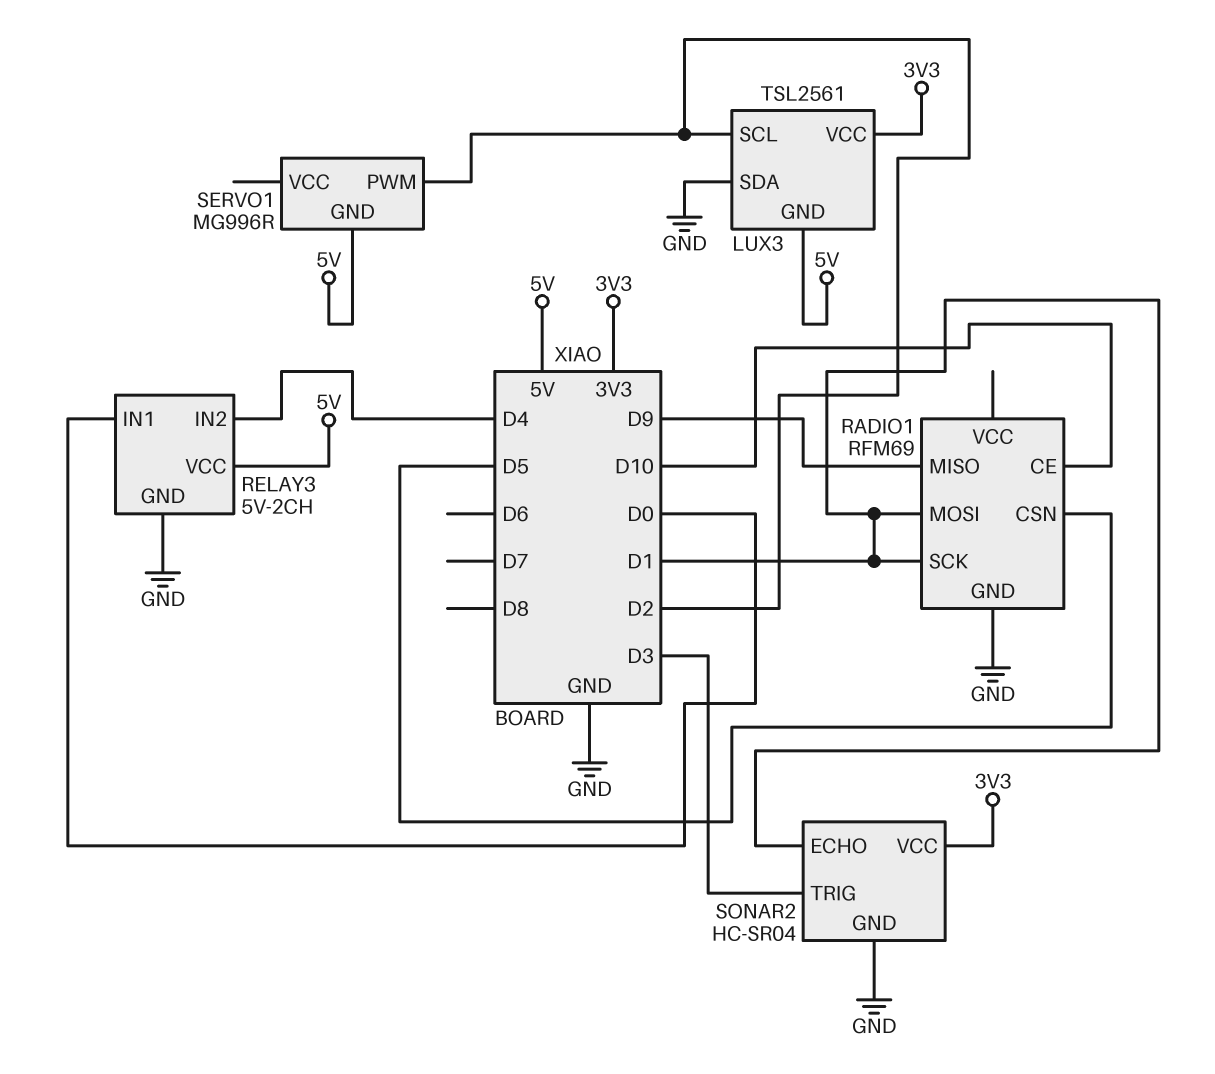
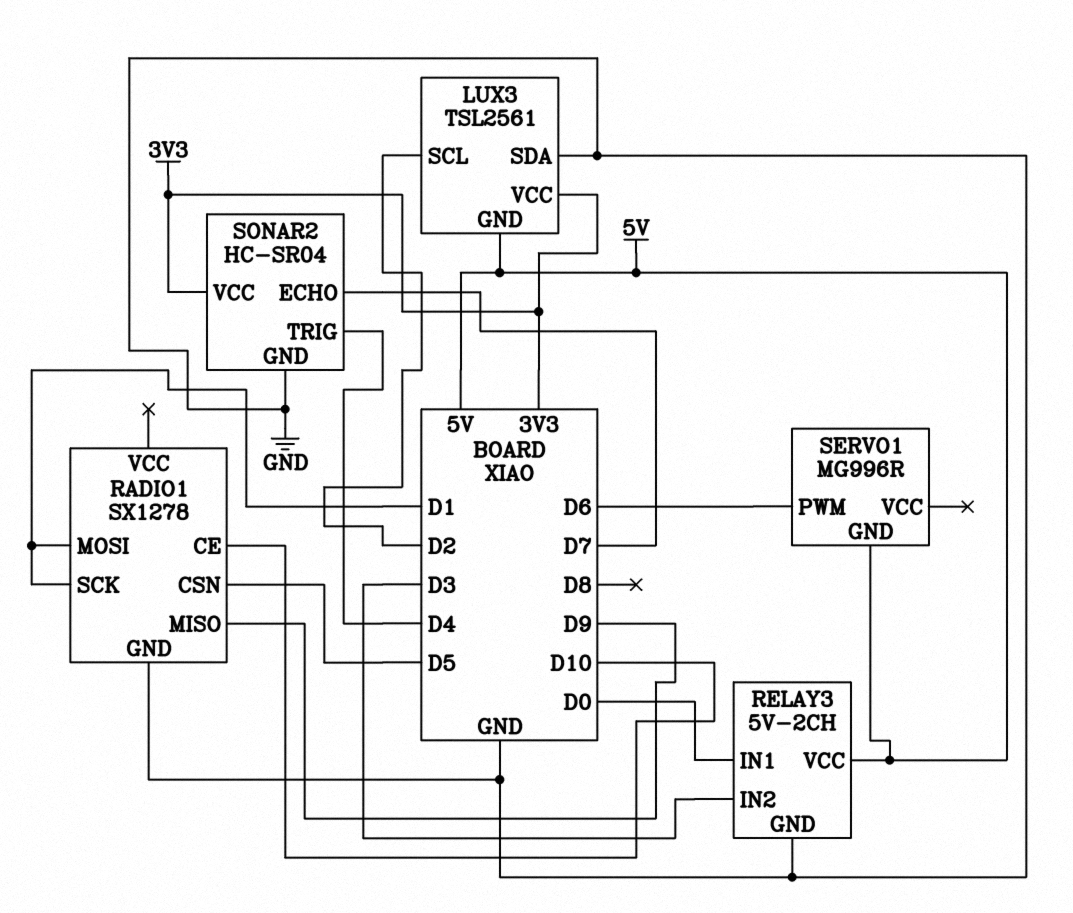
RADIO1: RFM69 -> SX1278
RELAY3 pin IN2: D4 -> D3
SERVO1 pin PWM: D2 -> D6
SONAR2 pin ECHO: D1 -> D7
SONAR2 pin TRIG: D3 -> D4

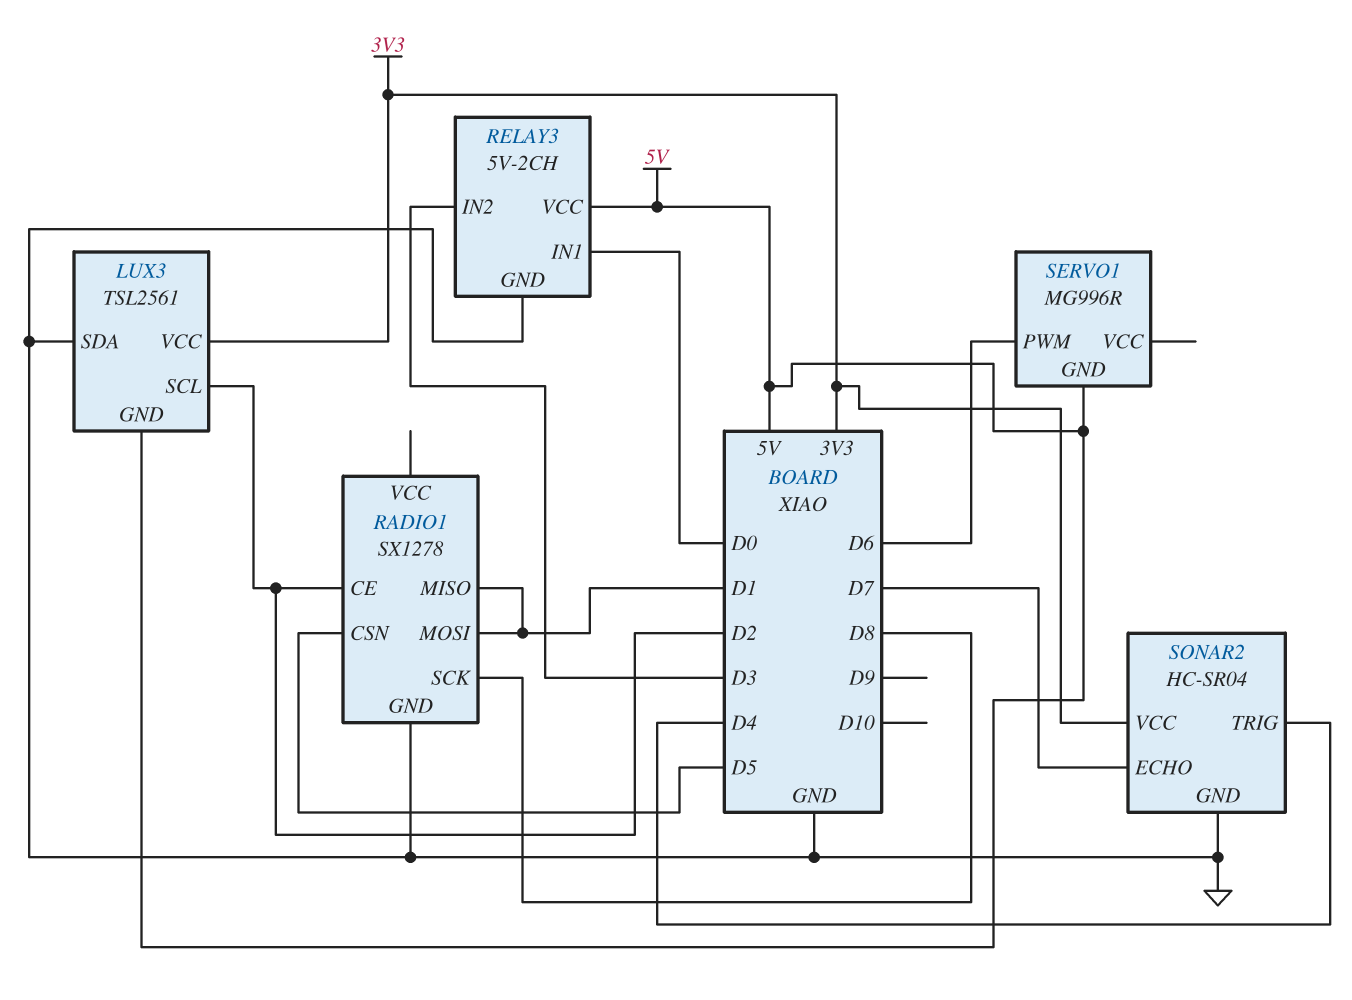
RADIO1 pin CE: D10 -> D2
RADIO1 pin MISO: D9 -> D1
RADIO1 pin SCK: D1 -> D8

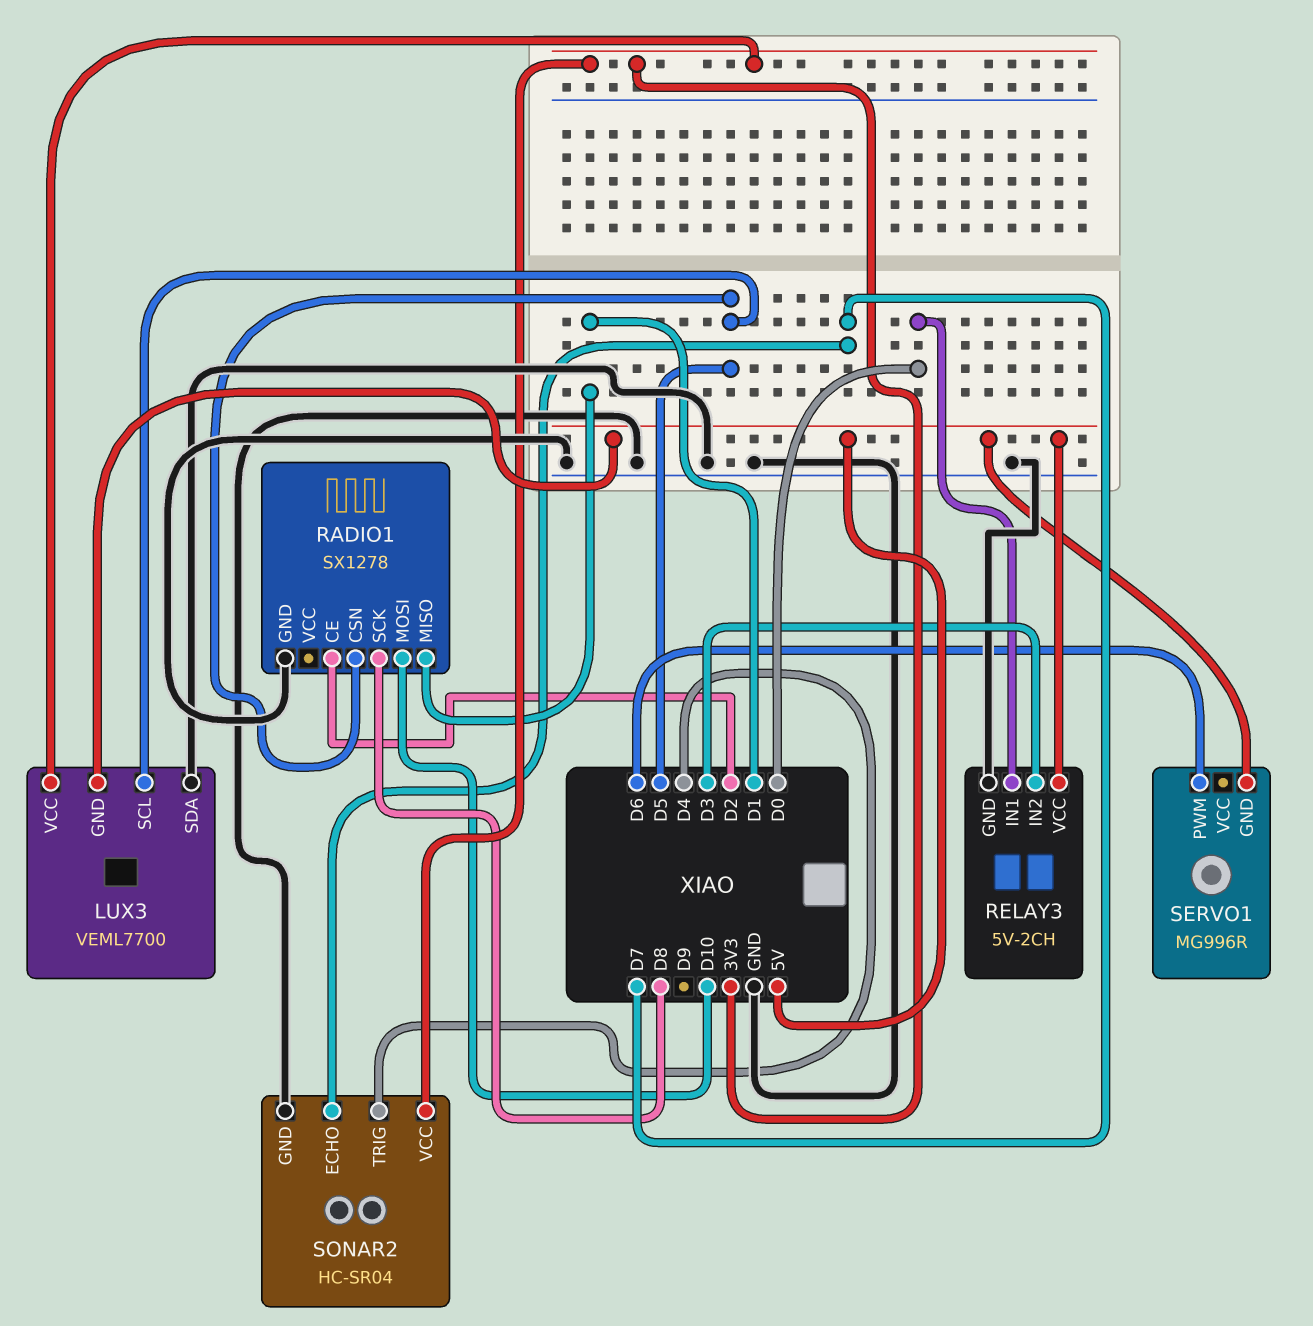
LUX3: TSL2561 -> VEML7700
LUX3 pin SCL: D2 -> D5
RADIO1 pin MOSI: D1 -> D10

